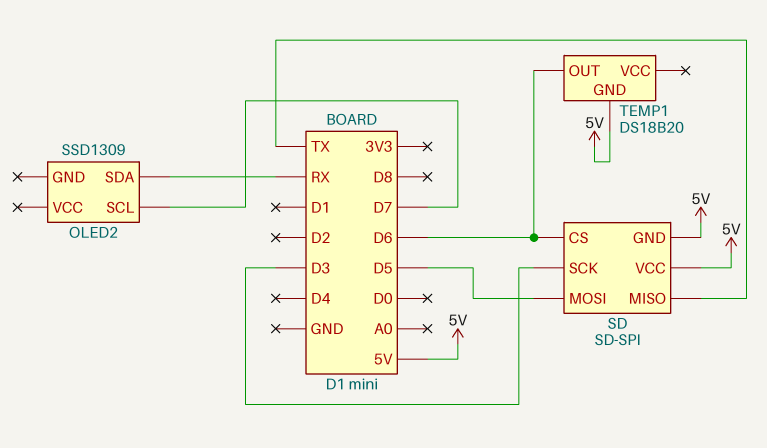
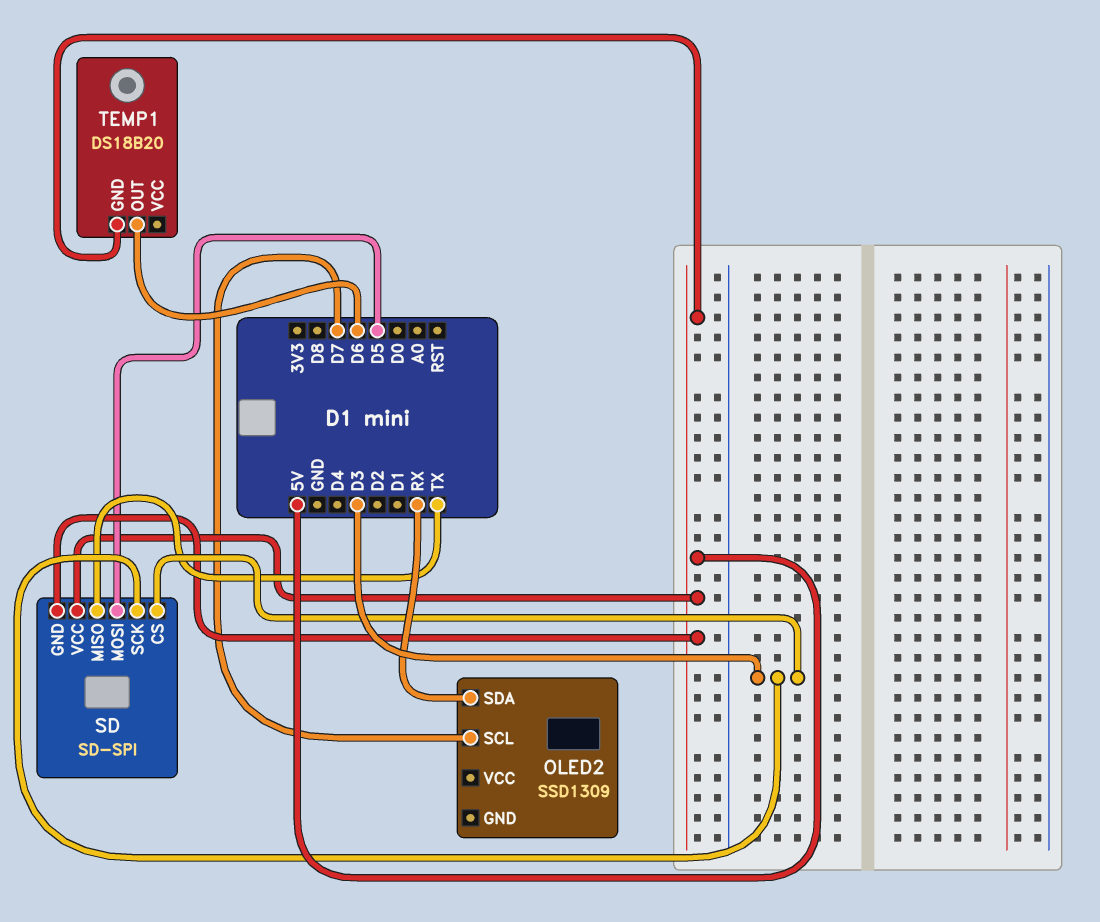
SD pin CS: D6 -> D3

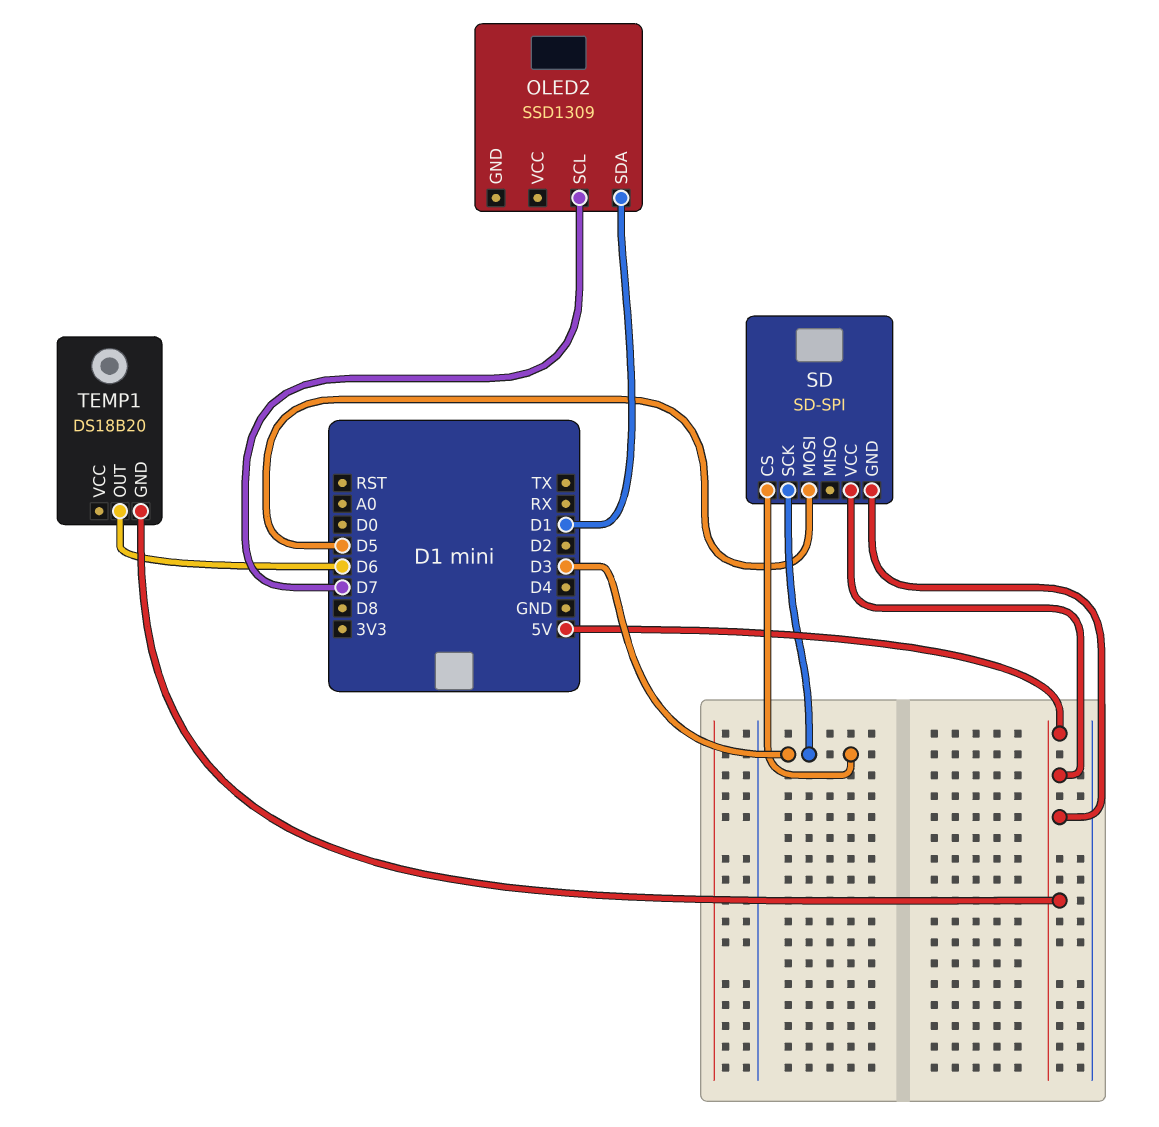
OLED2 pin SDA: RX -> D1
SD pin MISO: TX -> none

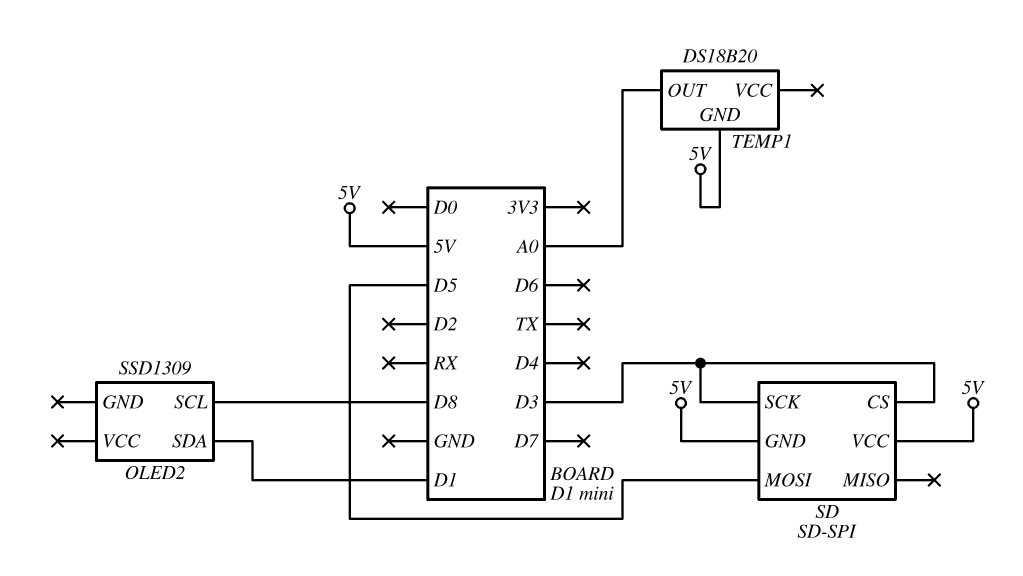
OLED2 pin SCL: D7 -> D8
TEMP1 pin OUT: D6 -> A0

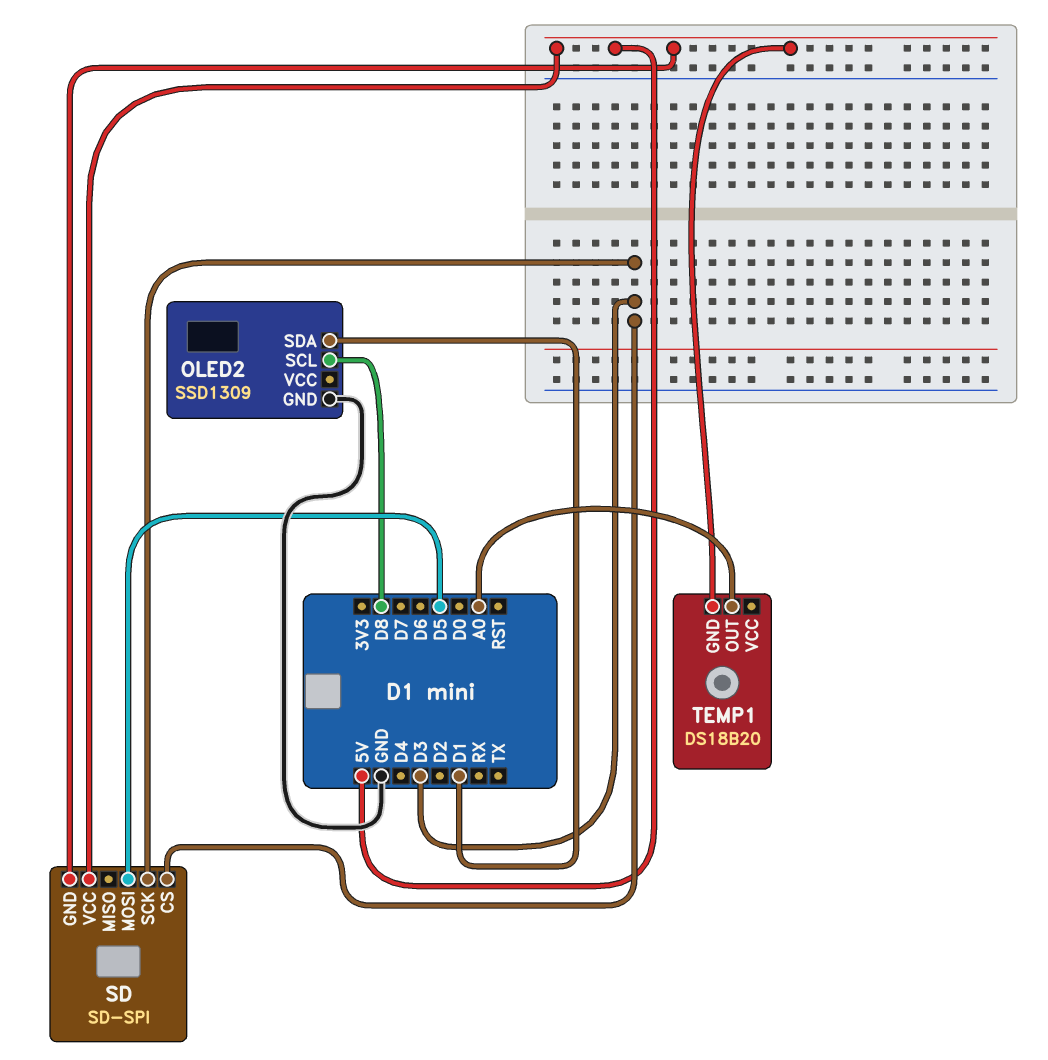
OLED2 pin GND: none -> GND

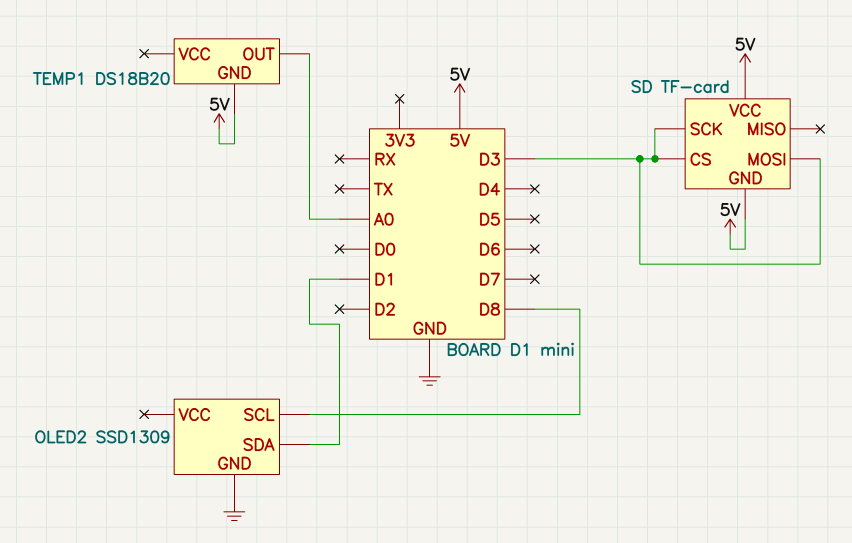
SD: SD-SPI -> TF-card
SD pin MOSI: D5 -> D3

